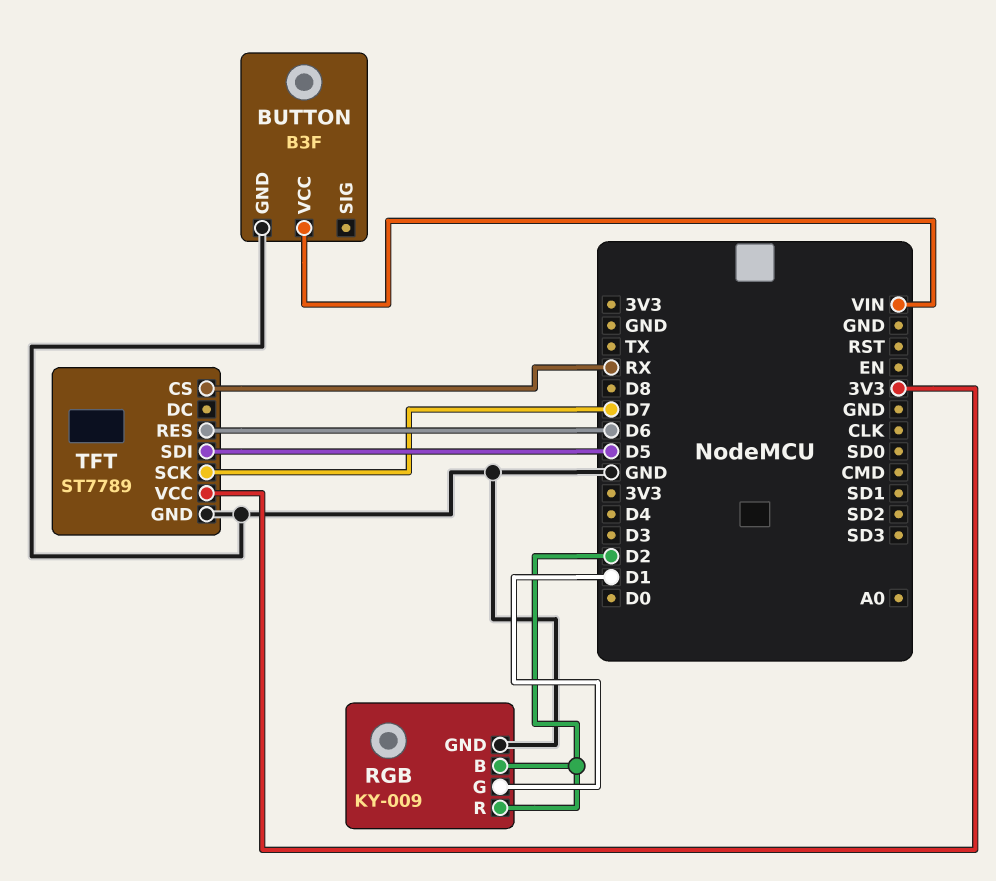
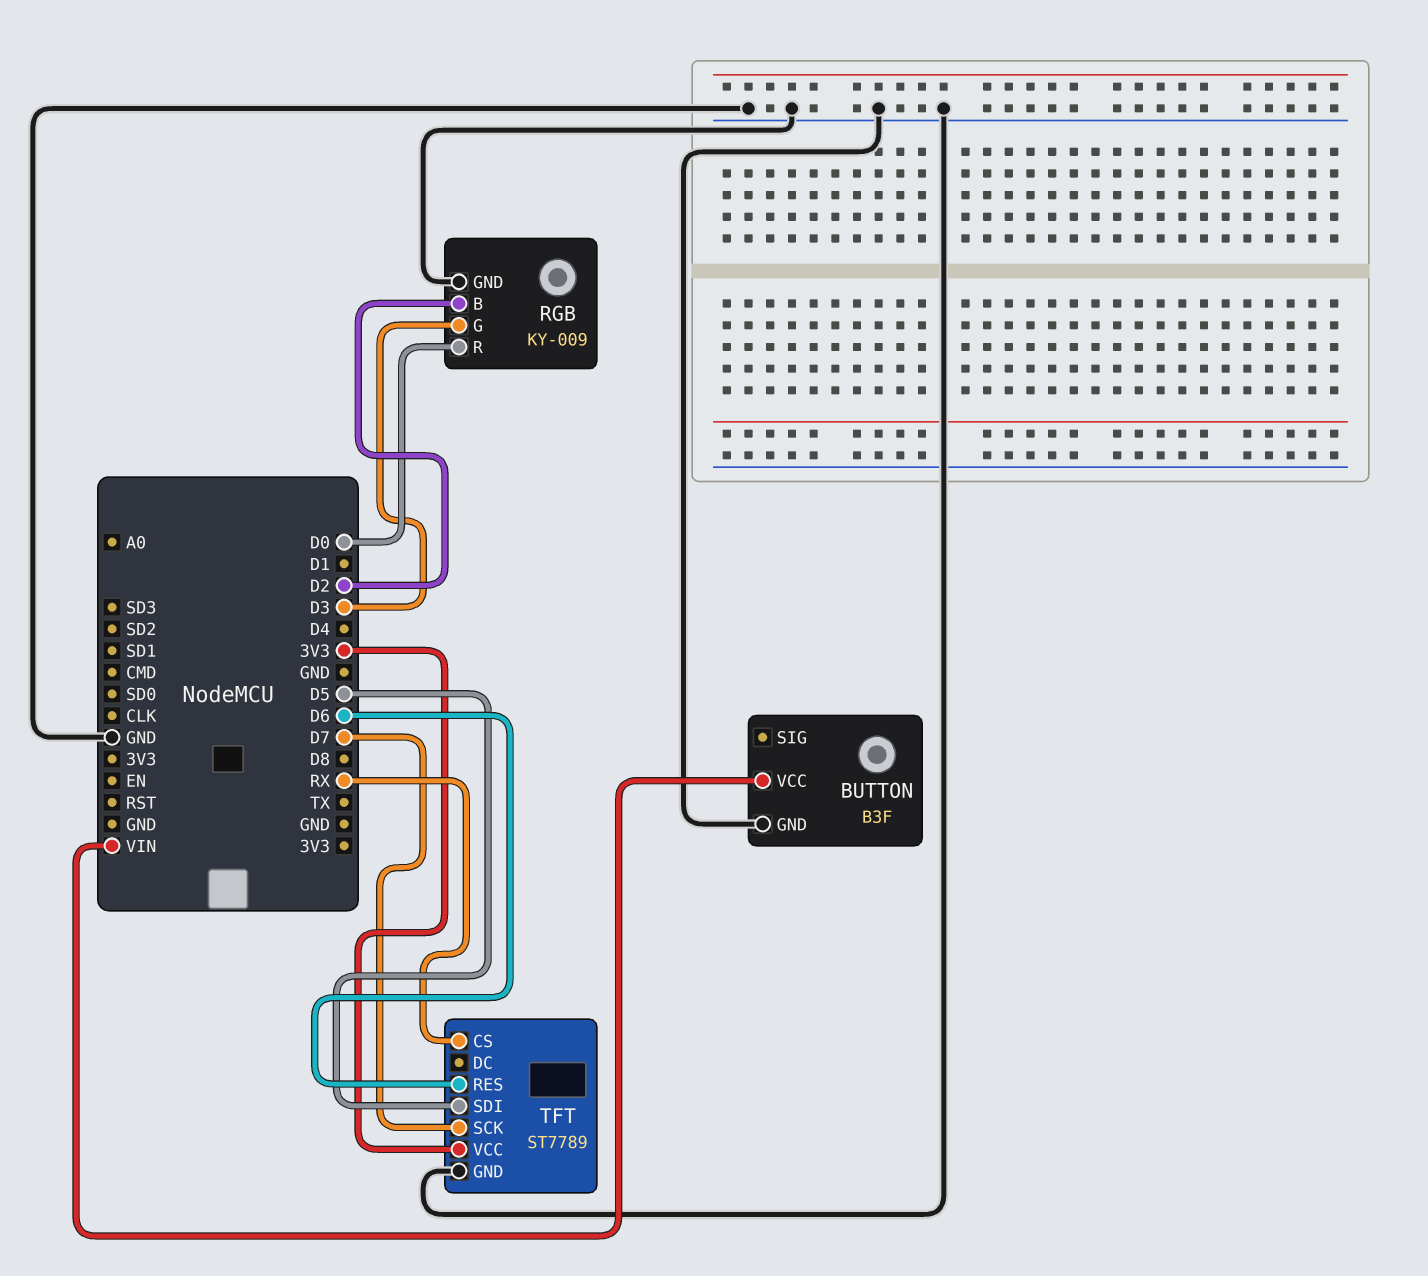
RGB pin G: D1 -> D3
RGB pin R: D2 -> D0

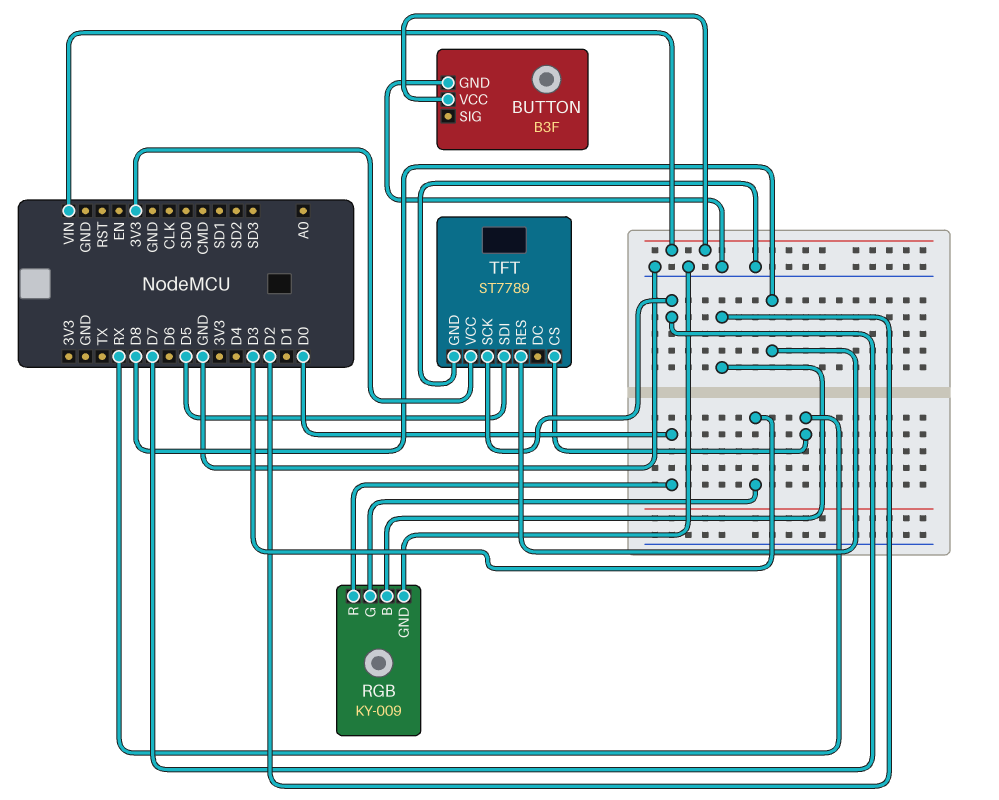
TFT pin RES: D6 -> D8

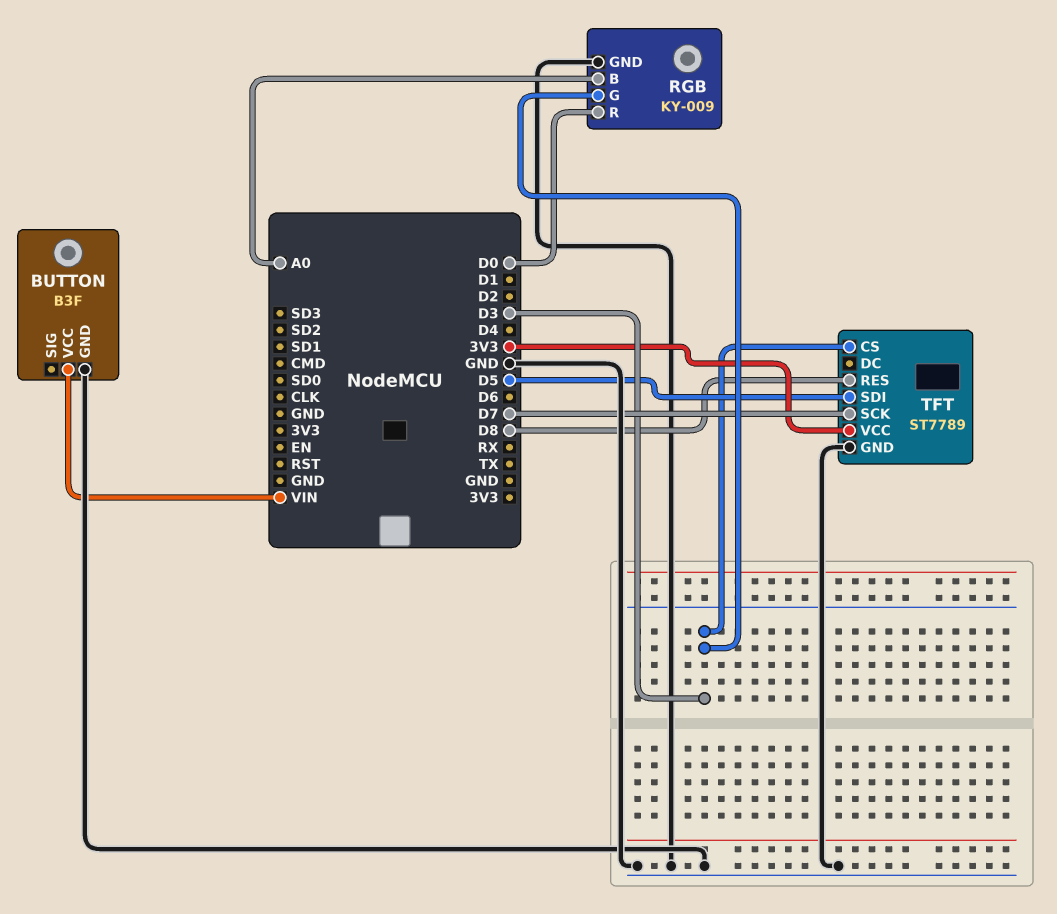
RGB pin B: D2 -> A0
TFT pin CS: RX -> D3

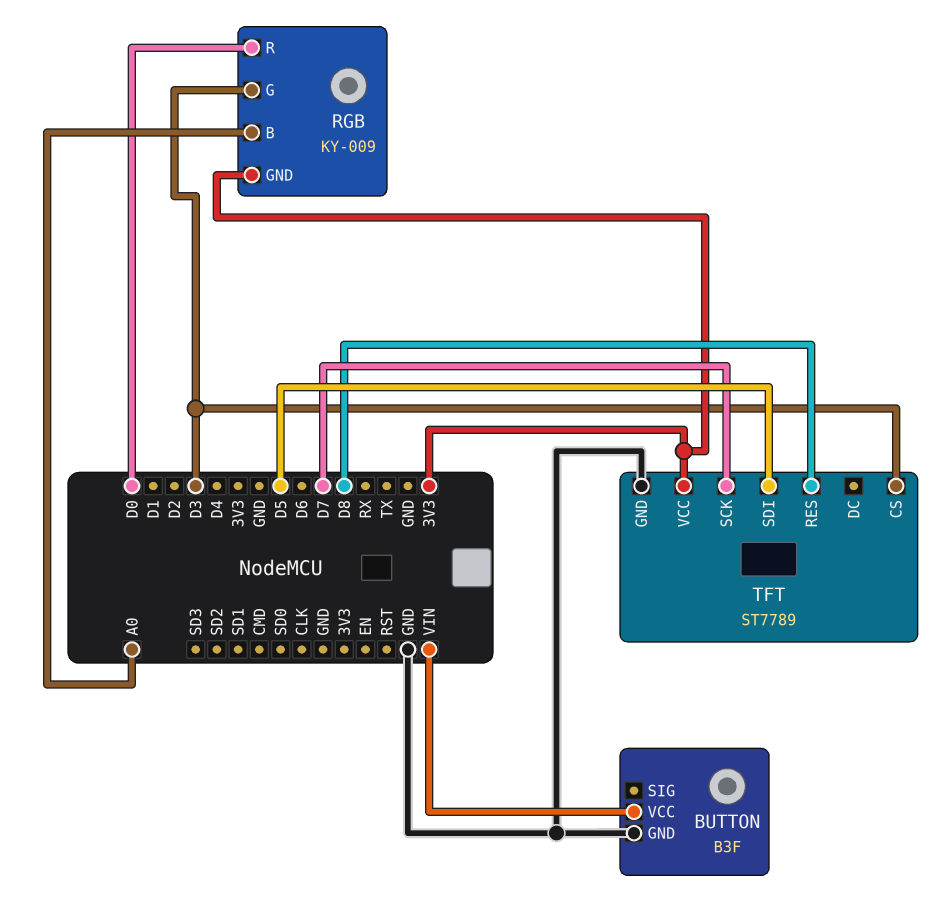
RGB pin GND: GND -> 3V3

